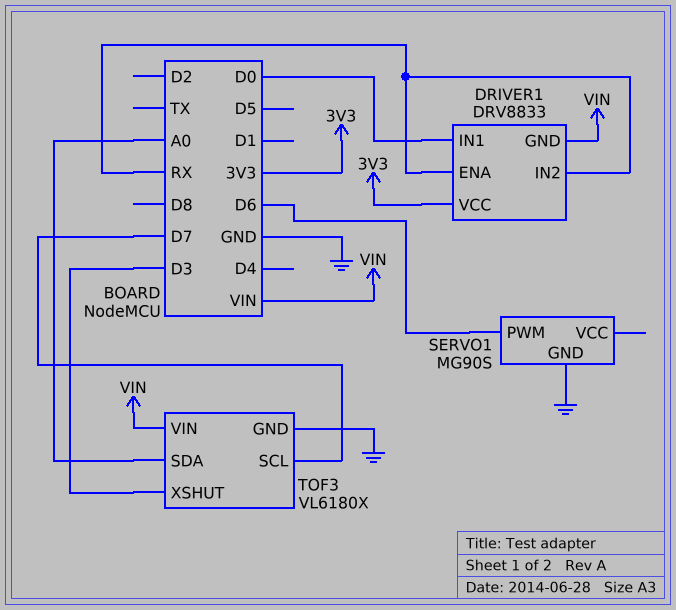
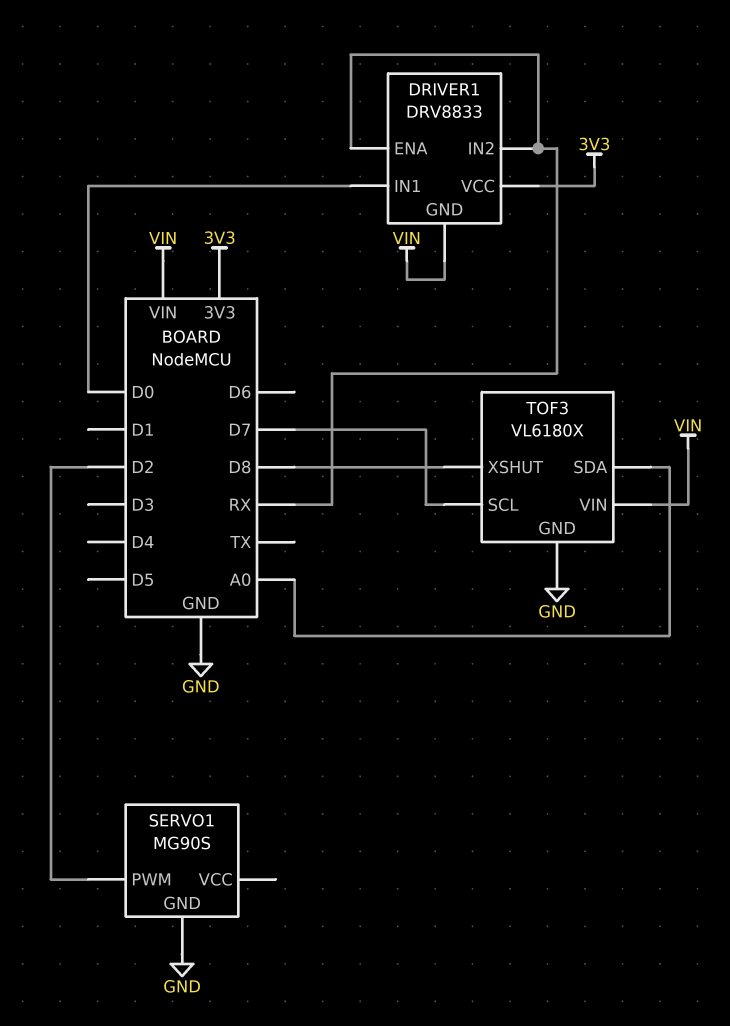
SERVO1 pin PWM: D6 -> D2
TOF3 pin XSHUT: D3 -> D8

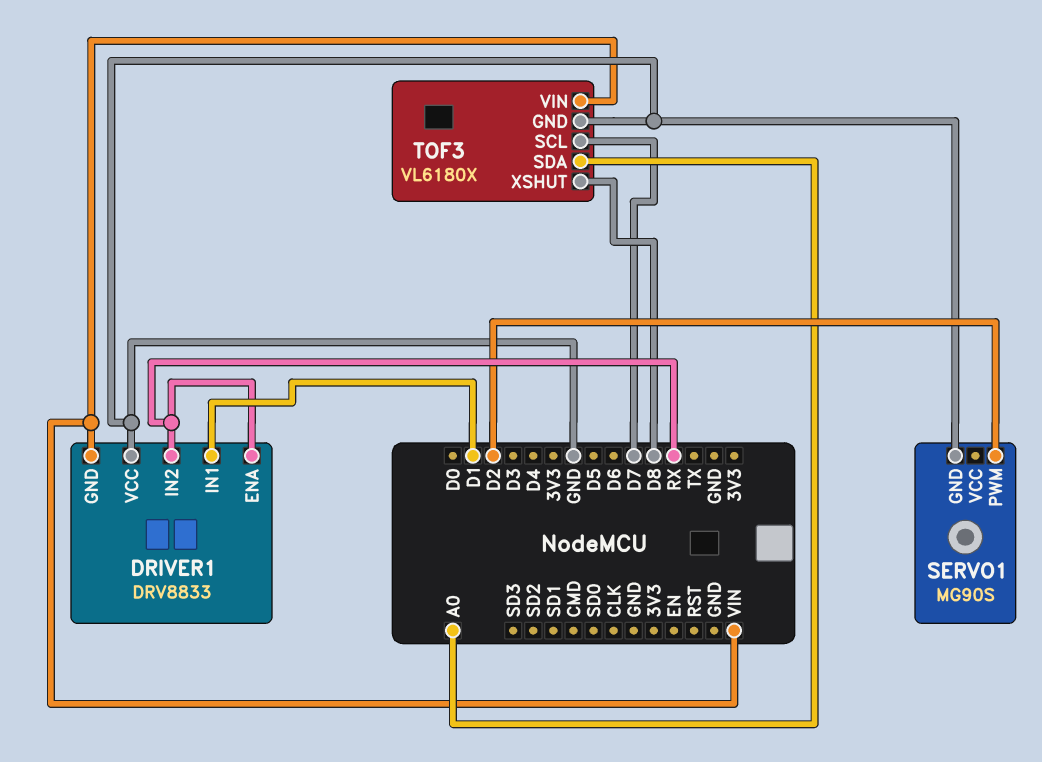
DRIVER1 pin IN1: D0 -> D1
DRIVER1 pin VCC: 3V3 -> GND

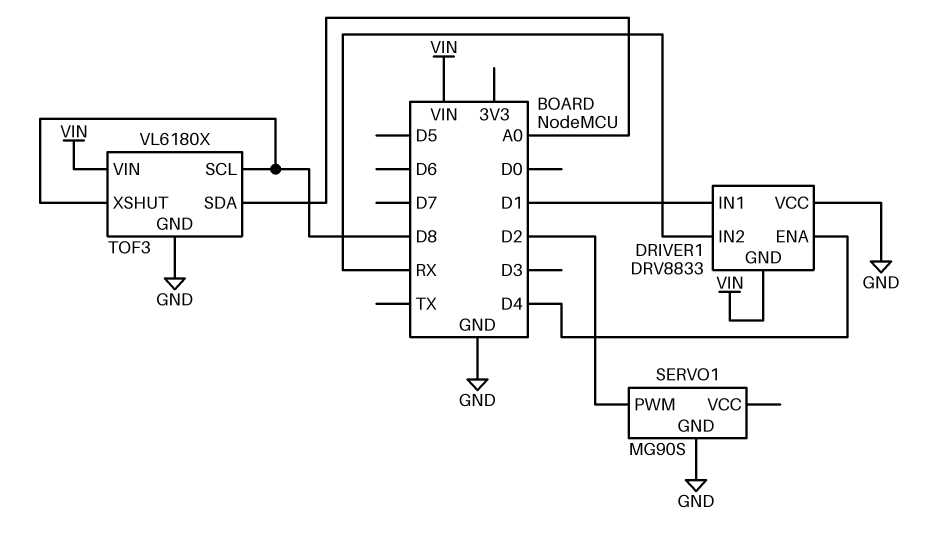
DRIVER1 pin ENA: RX -> D4
TOF3 pin SCL: D7 -> D8

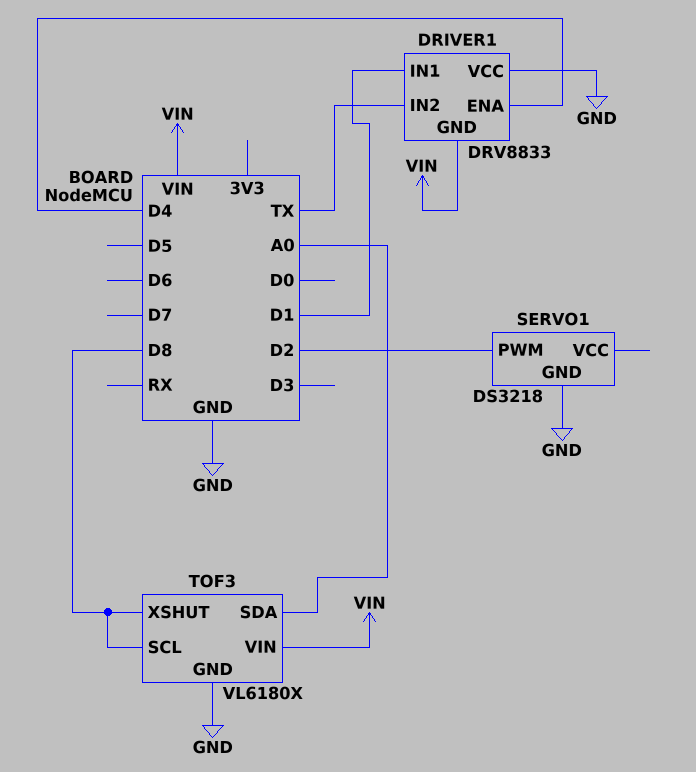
DRIVER1 pin IN2: RX -> TX
SERVO1: MG90S -> DS3218

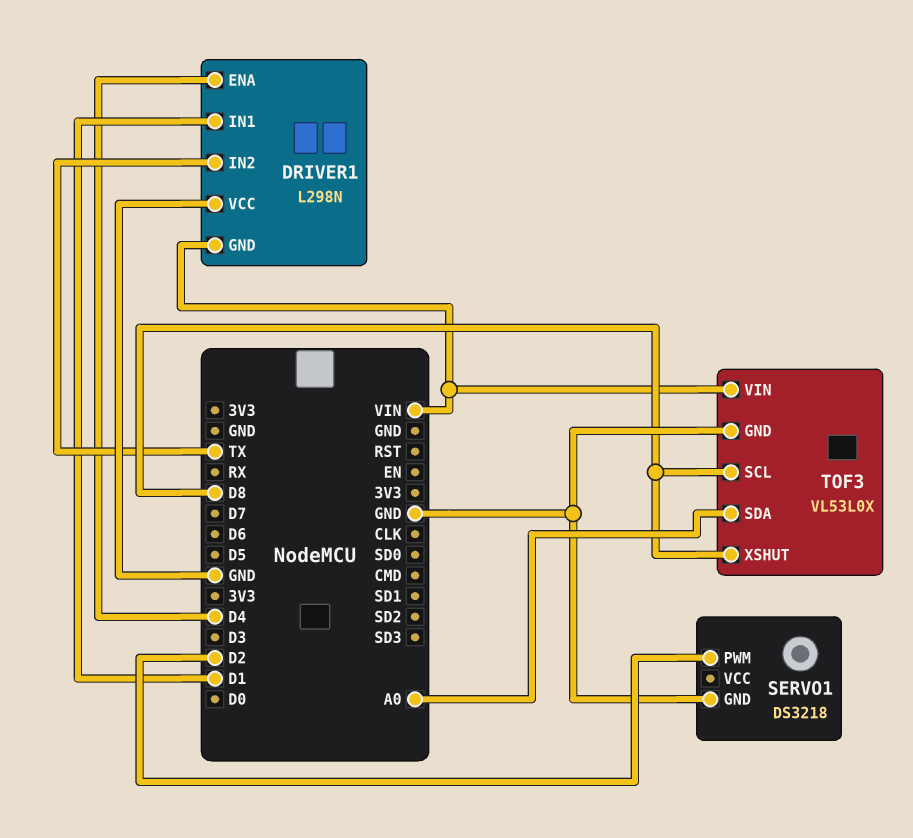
DRIVER1: DRV8833 -> L298N
TOF3: VL6180X -> VL53L0X

